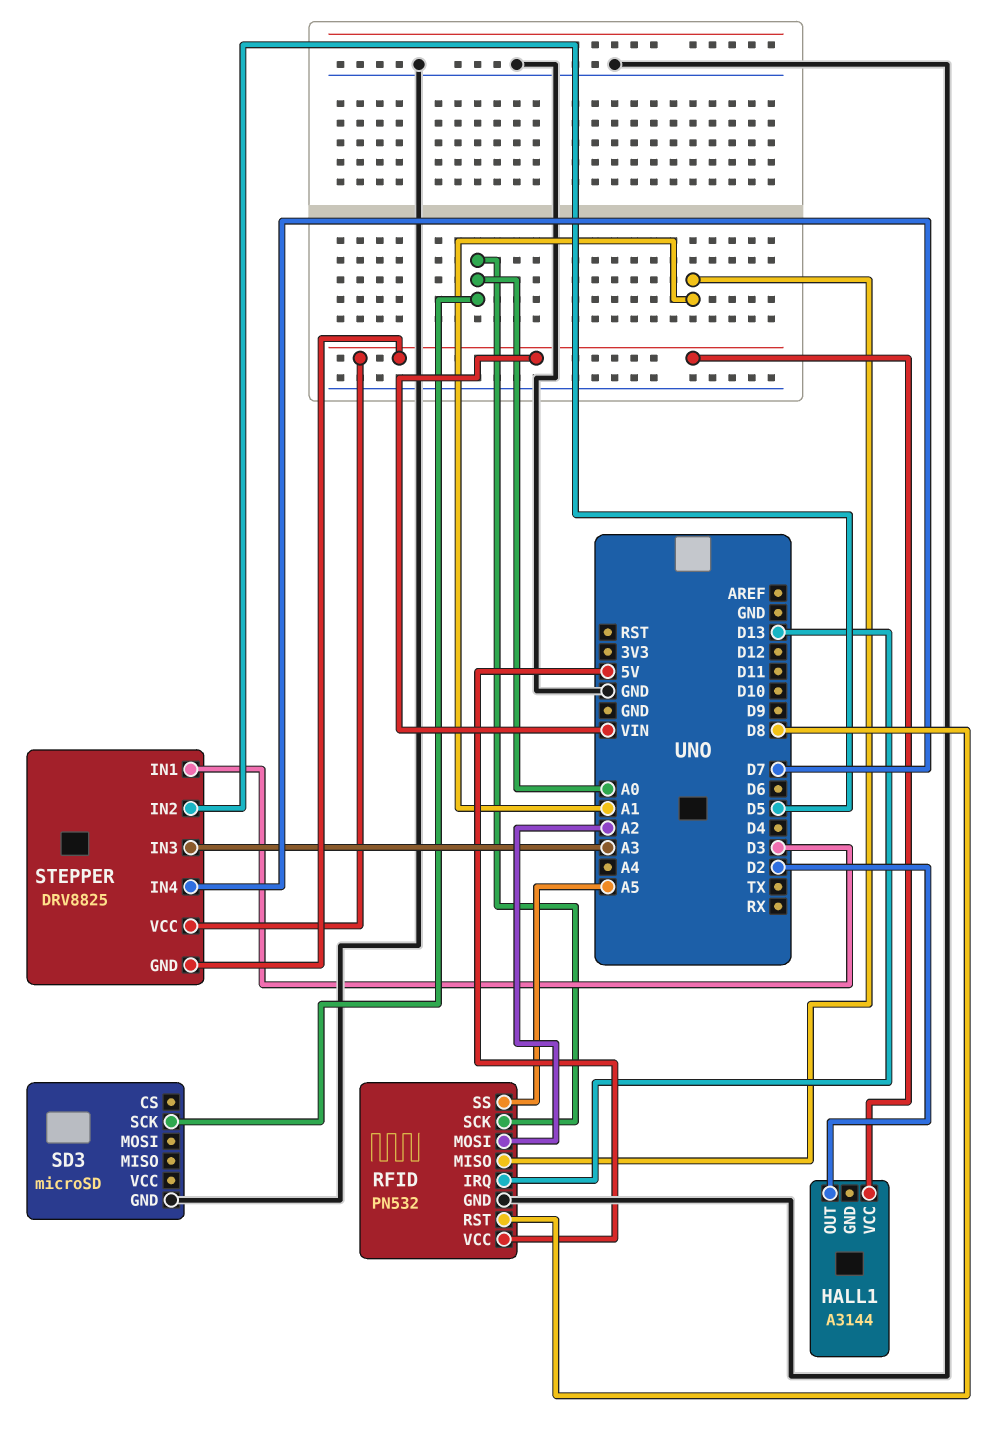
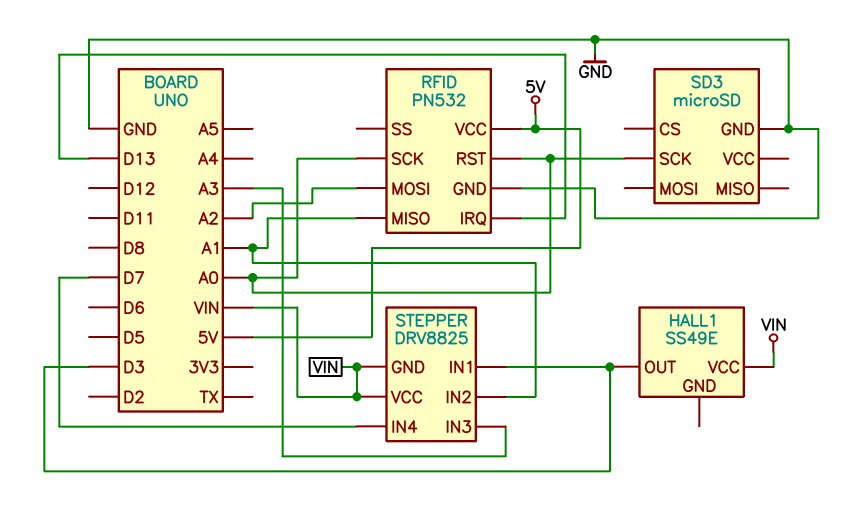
HALL1: A3144 -> SS49E
HALL1 pin OUT: D2 -> D3
RFID pin RST: D8 -> A0
RFID pin SS: A5 -> none
STEPPER pin IN2: D5 -> A1

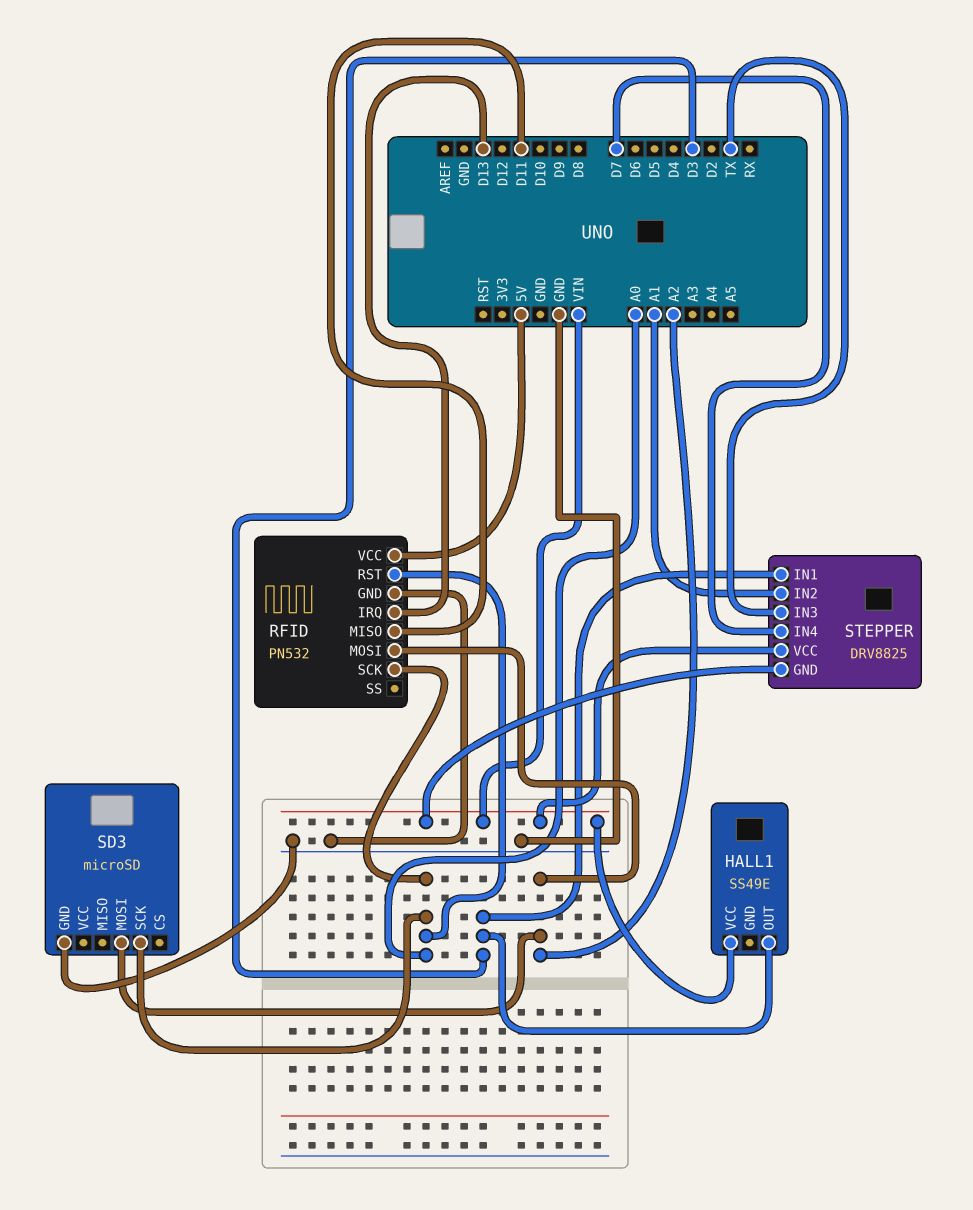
RFID pin MISO: A1 -> D11
SD3 pin MOSI: none -> A2
STEPPER pin IN3: A3 -> TX

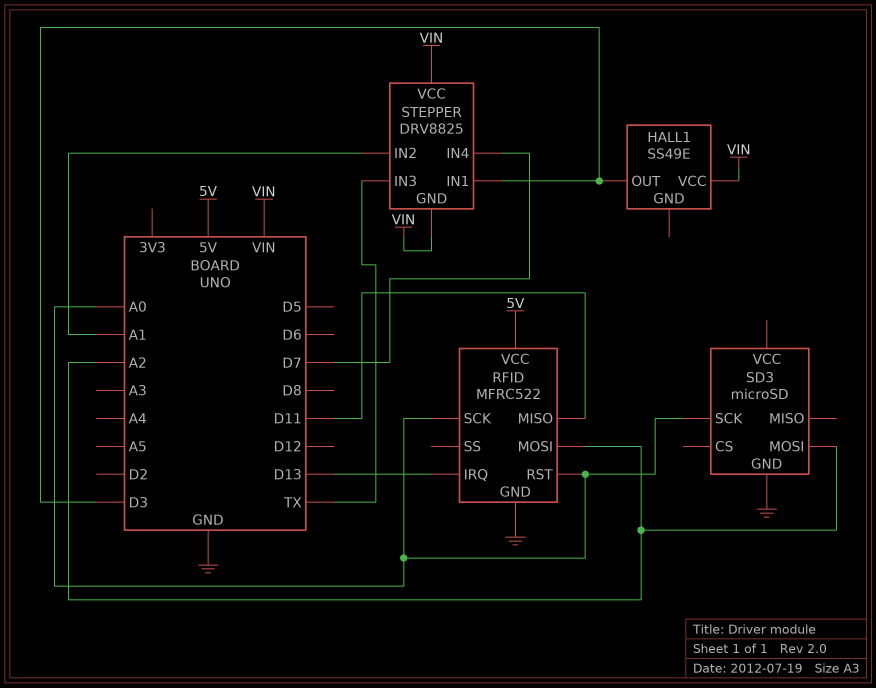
RFID: PN532 -> MFRC522

